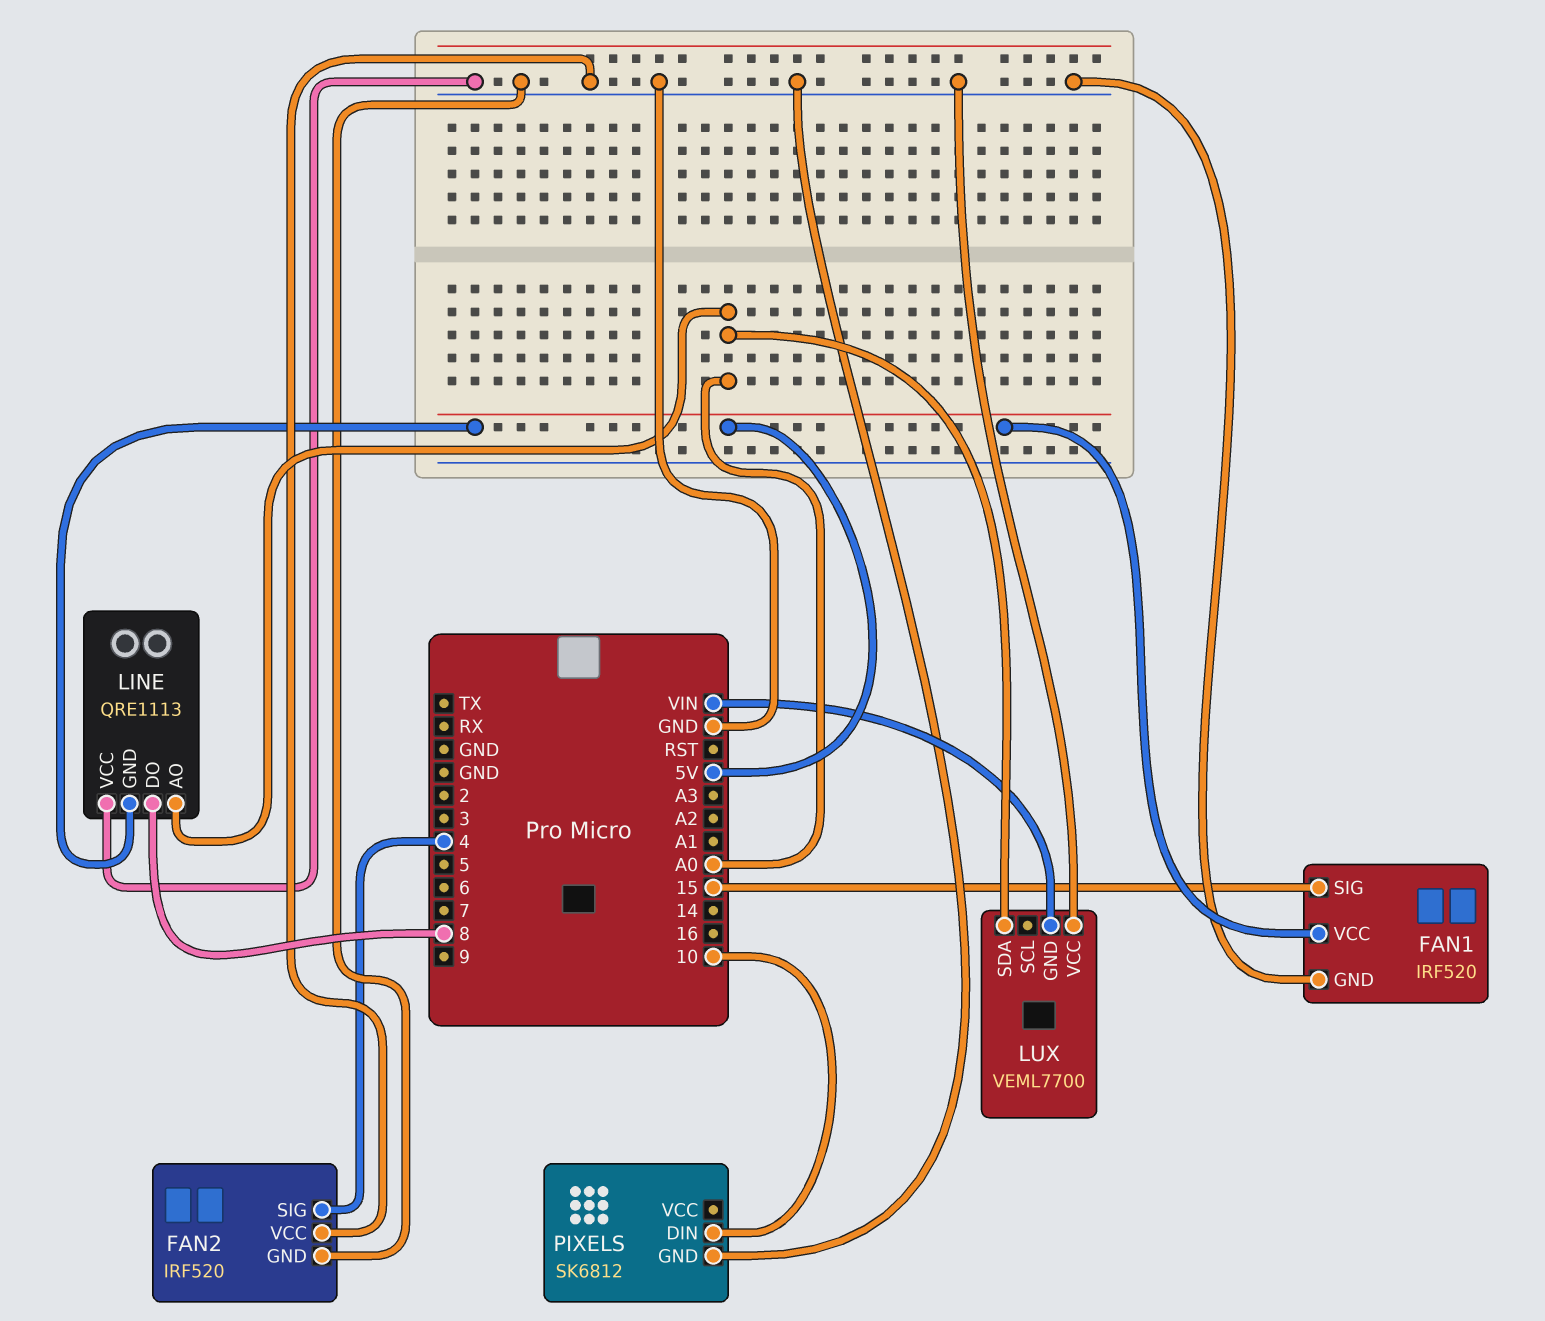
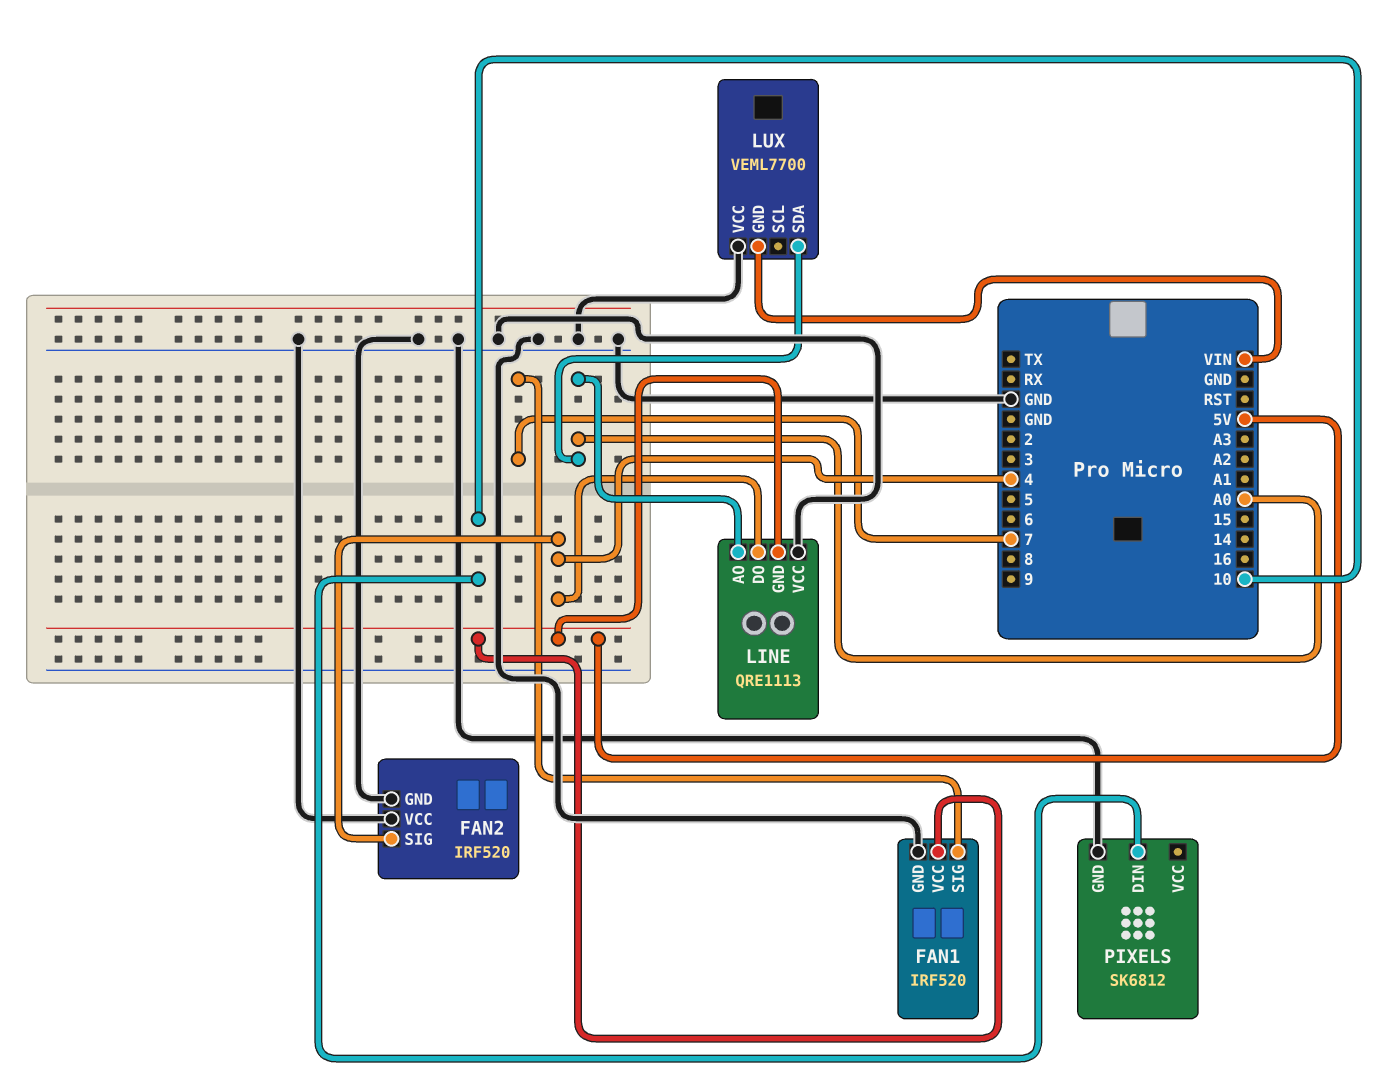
FAN1 pin SIG: 15 -> 7
LINE pin DO: 8 -> 4

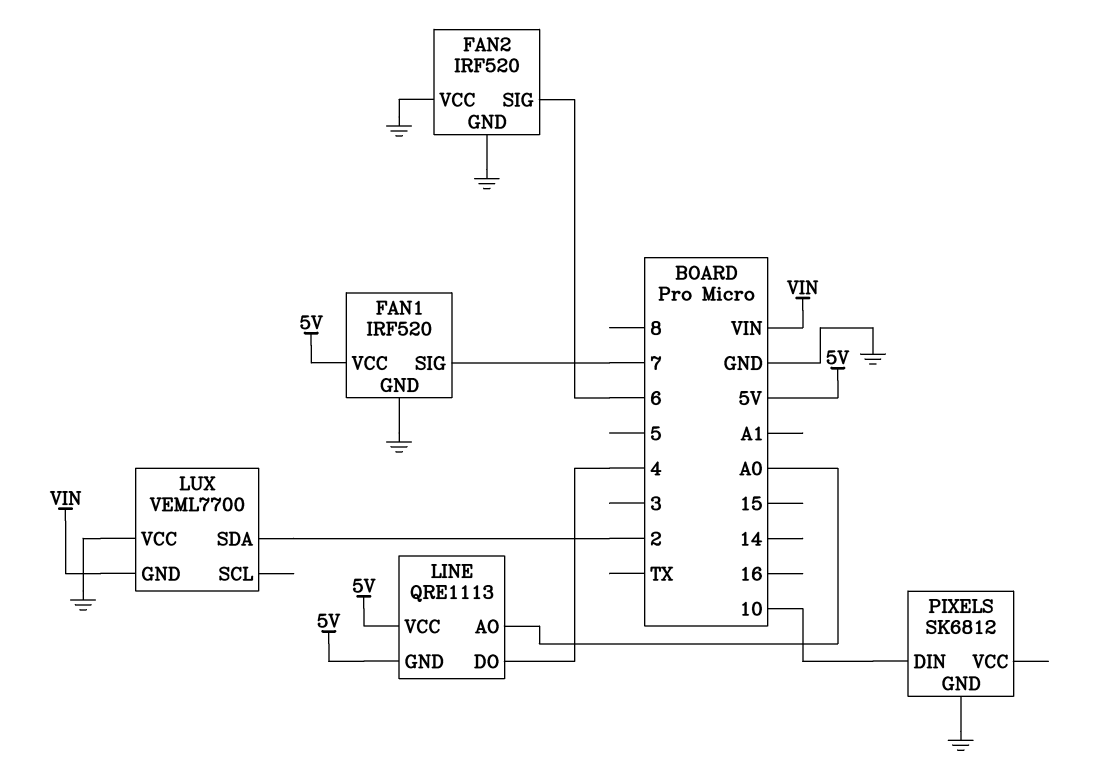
FAN2 pin SIG: 4 -> 6
LINE pin VCC: GND -> 5V
LUX pin SDA: A0 -> 2

